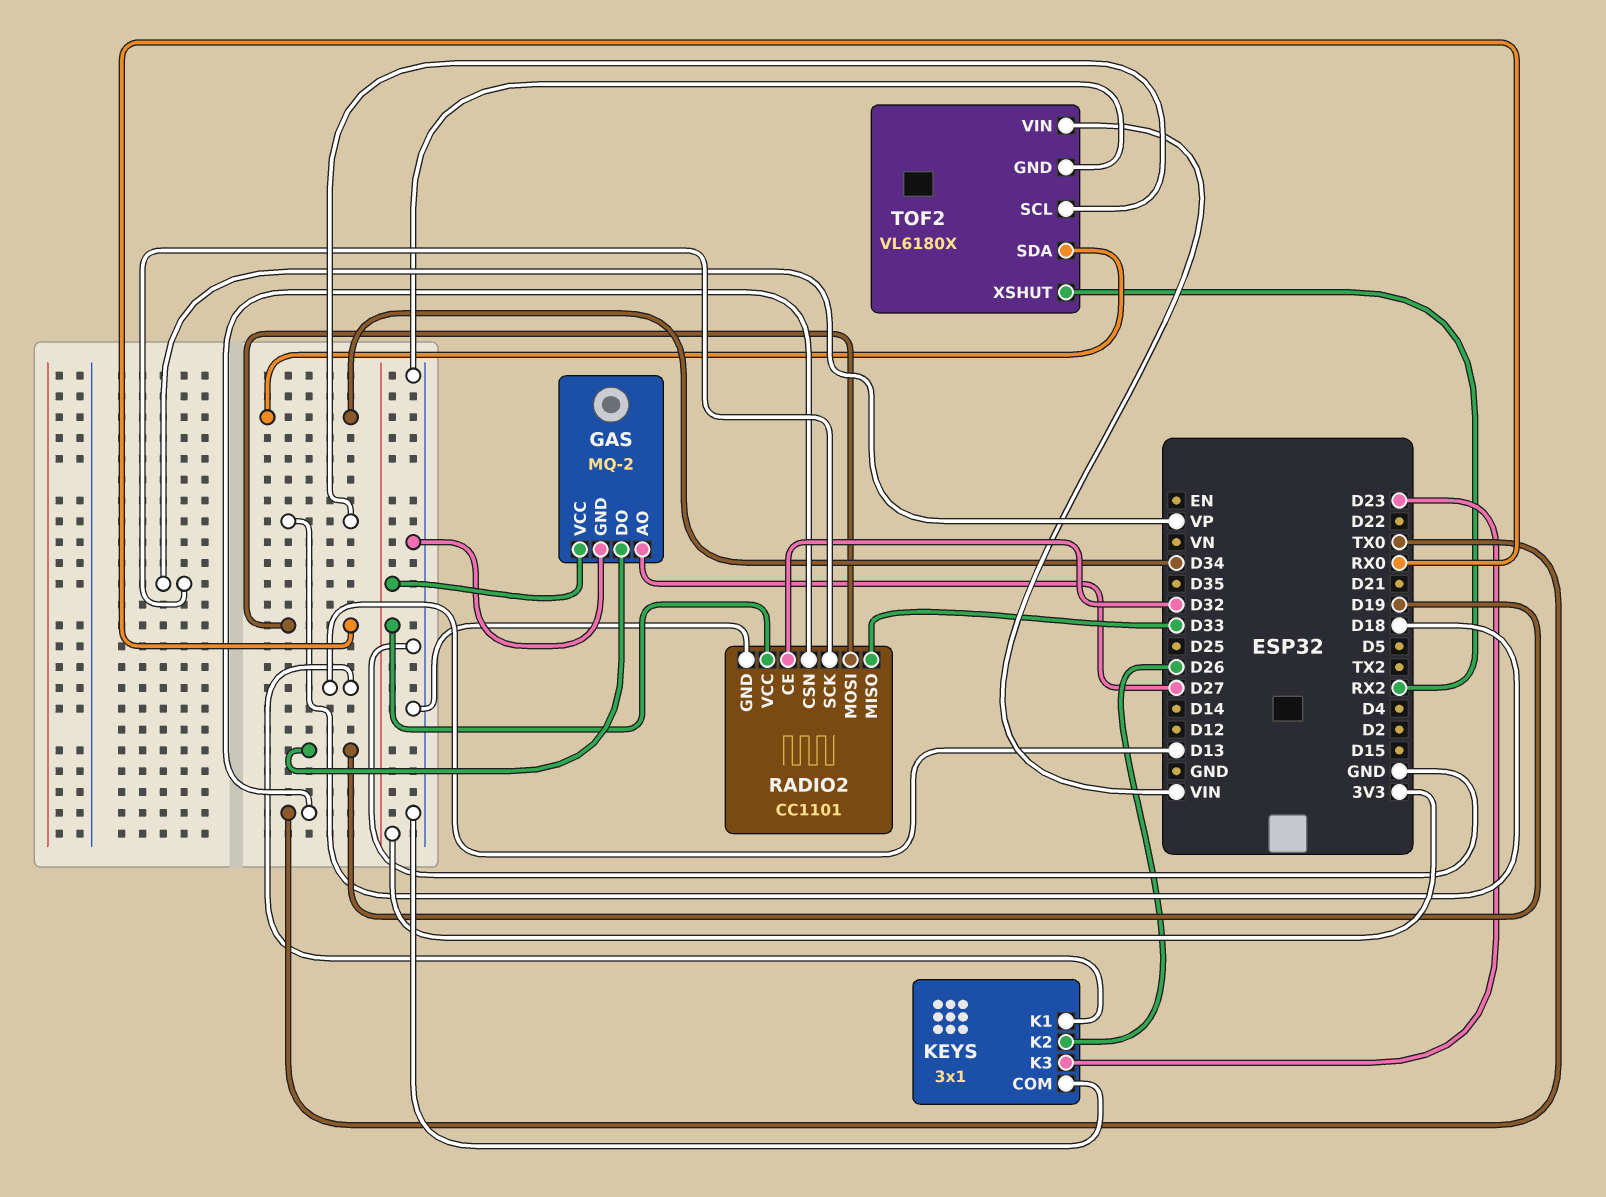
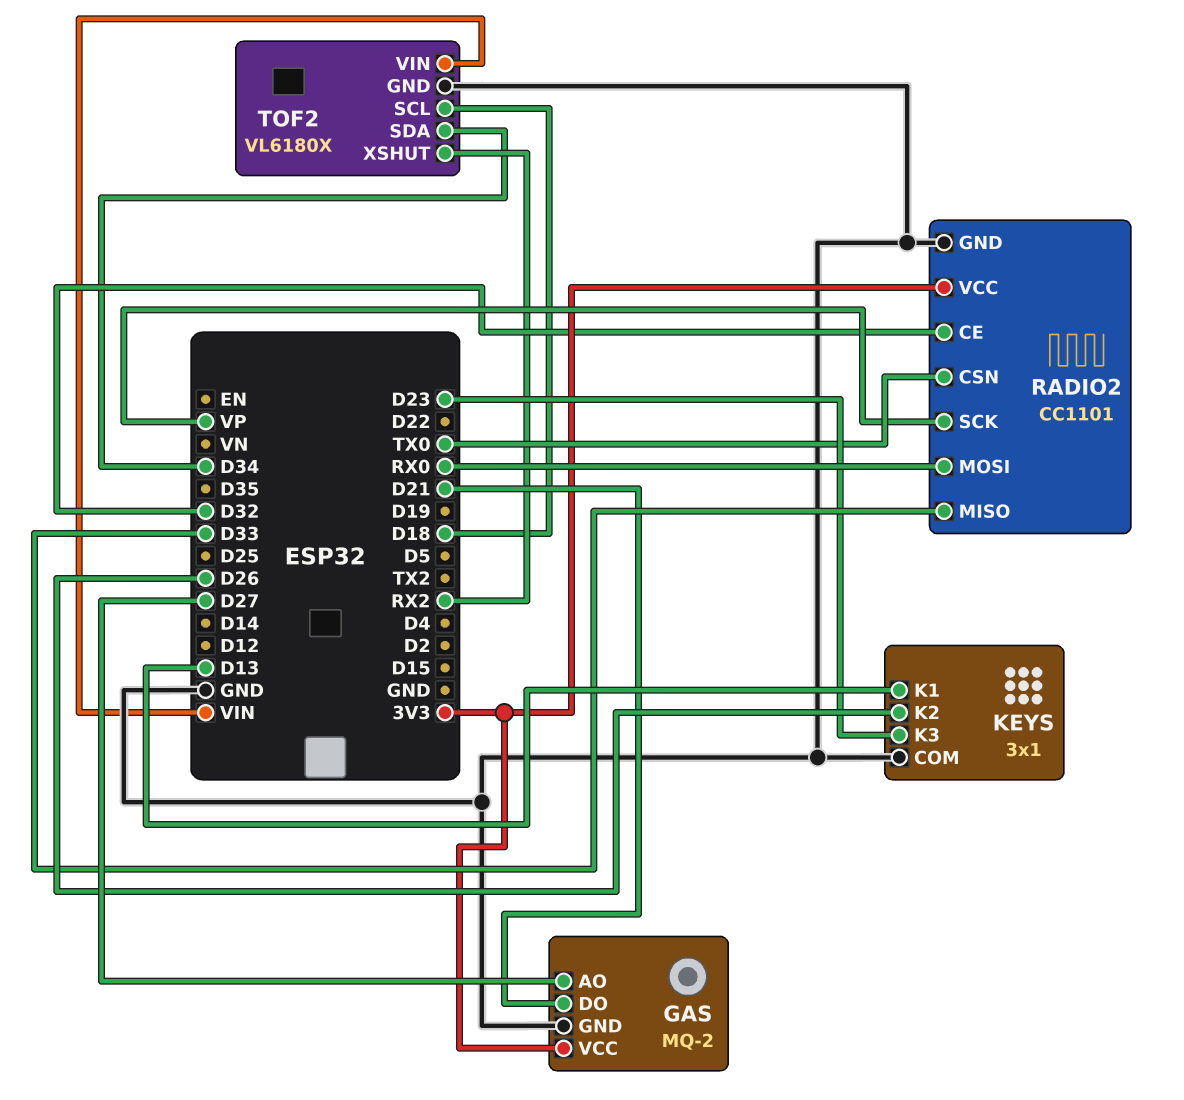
GAS pin DO: D19 -> D21

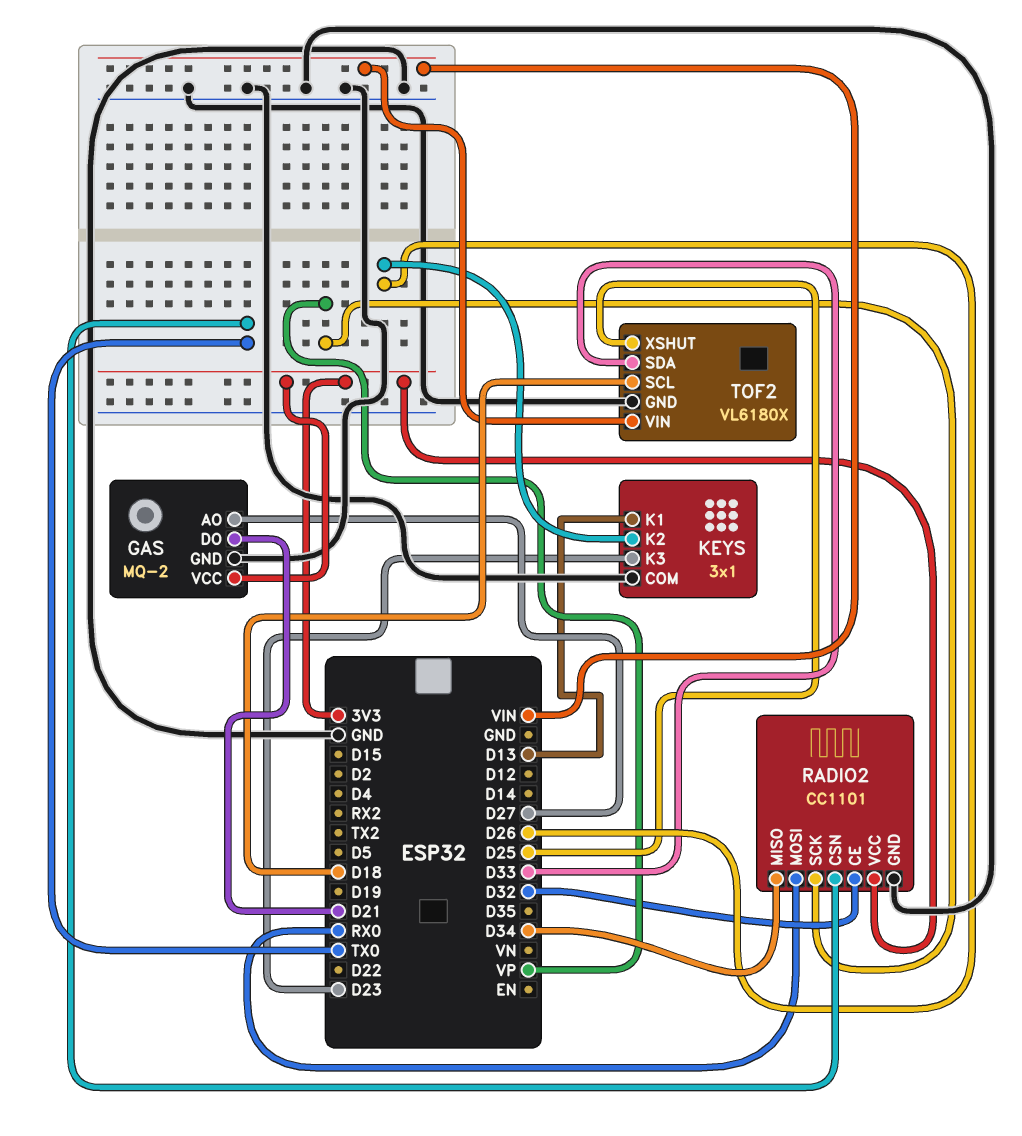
RADIO2 pin MISO: D33 -> D34
TOF2 pin SDA: D34 -> D33
TOF2 pin XSHUT: RX2 -> D25

